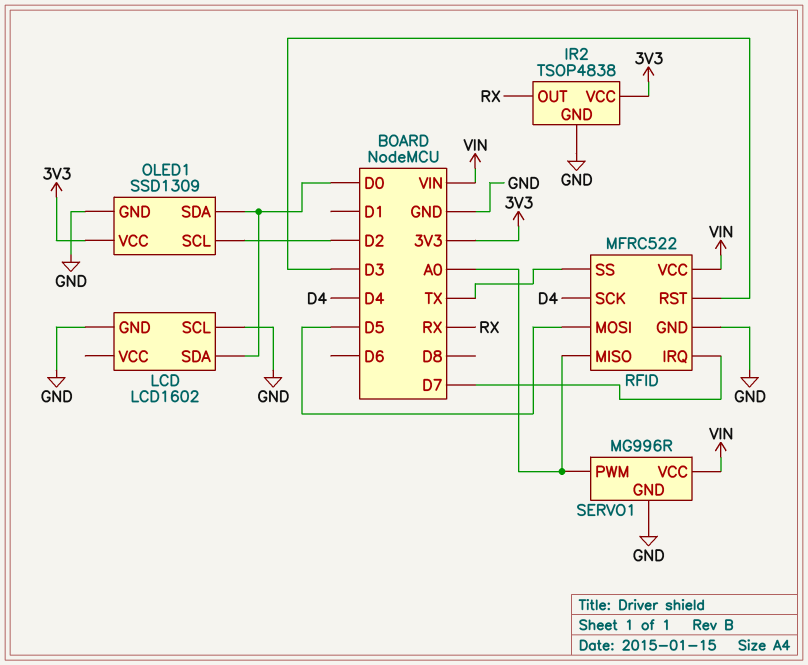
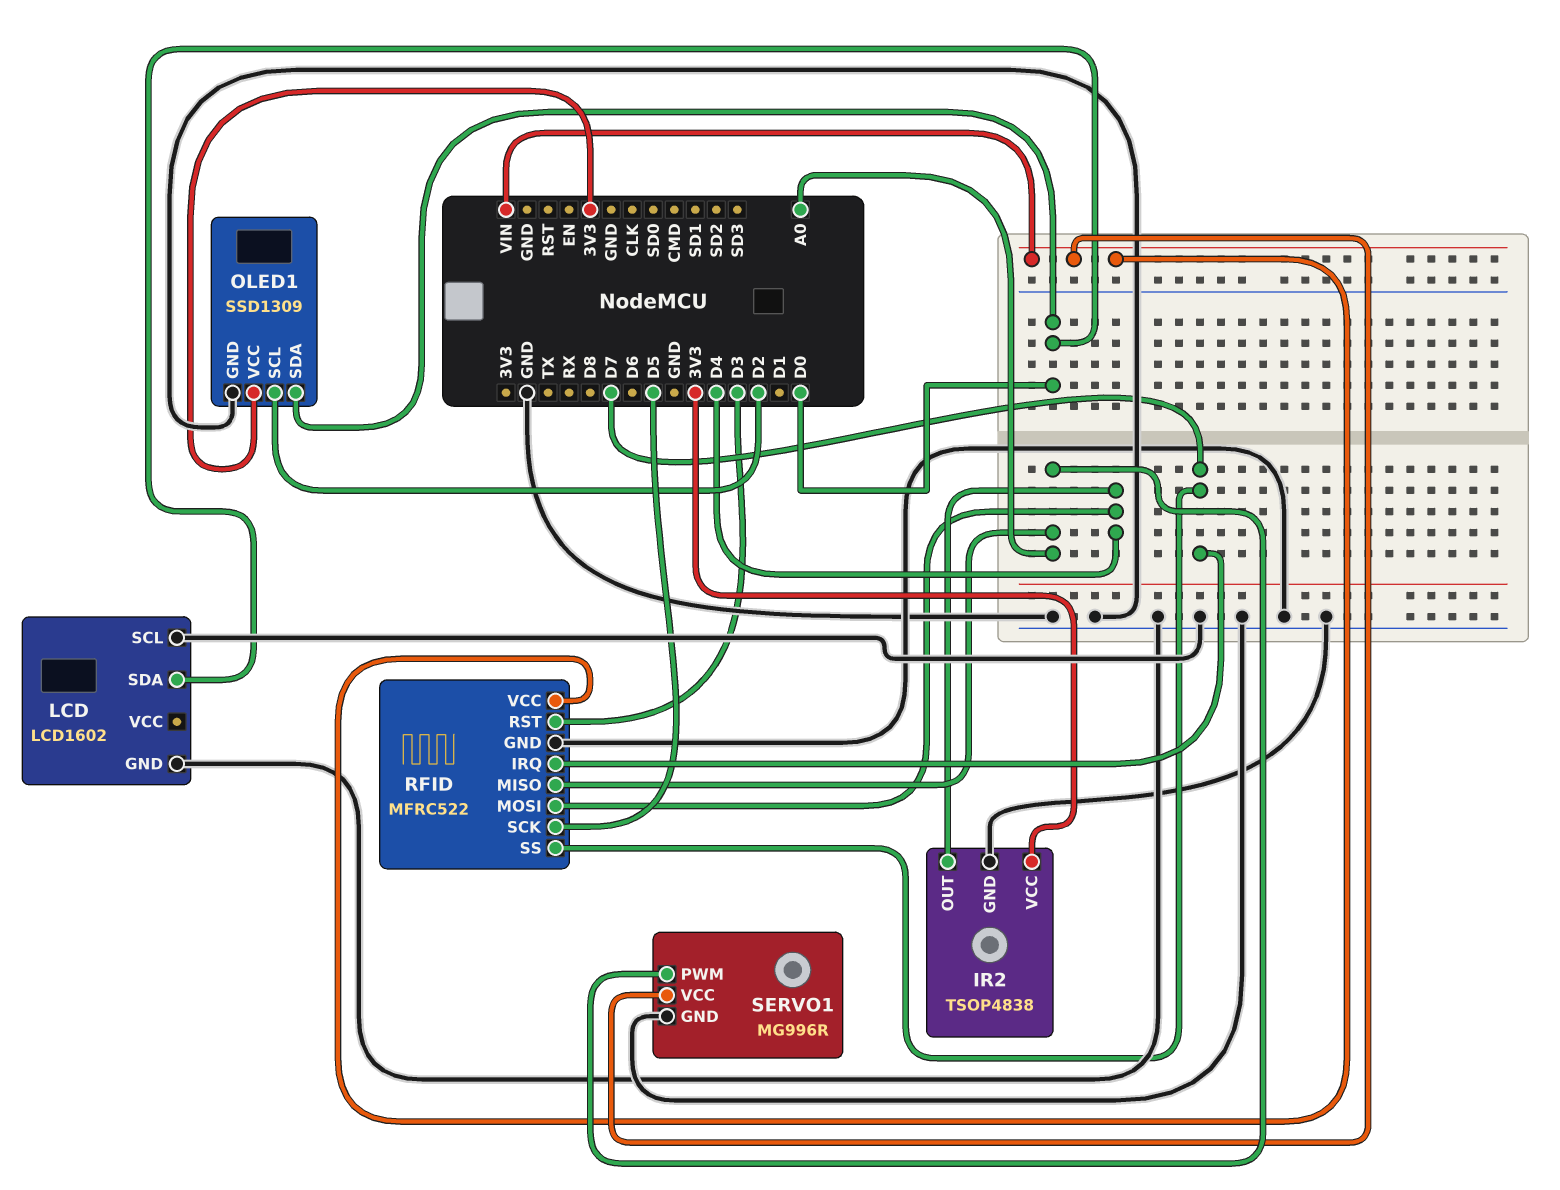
IR2 pin OUT: RX -> D4
RFID pin MOSI: D5 -> D4
RFID pin SCK: D4 -> D5
RFID pin SS: TX -> D7

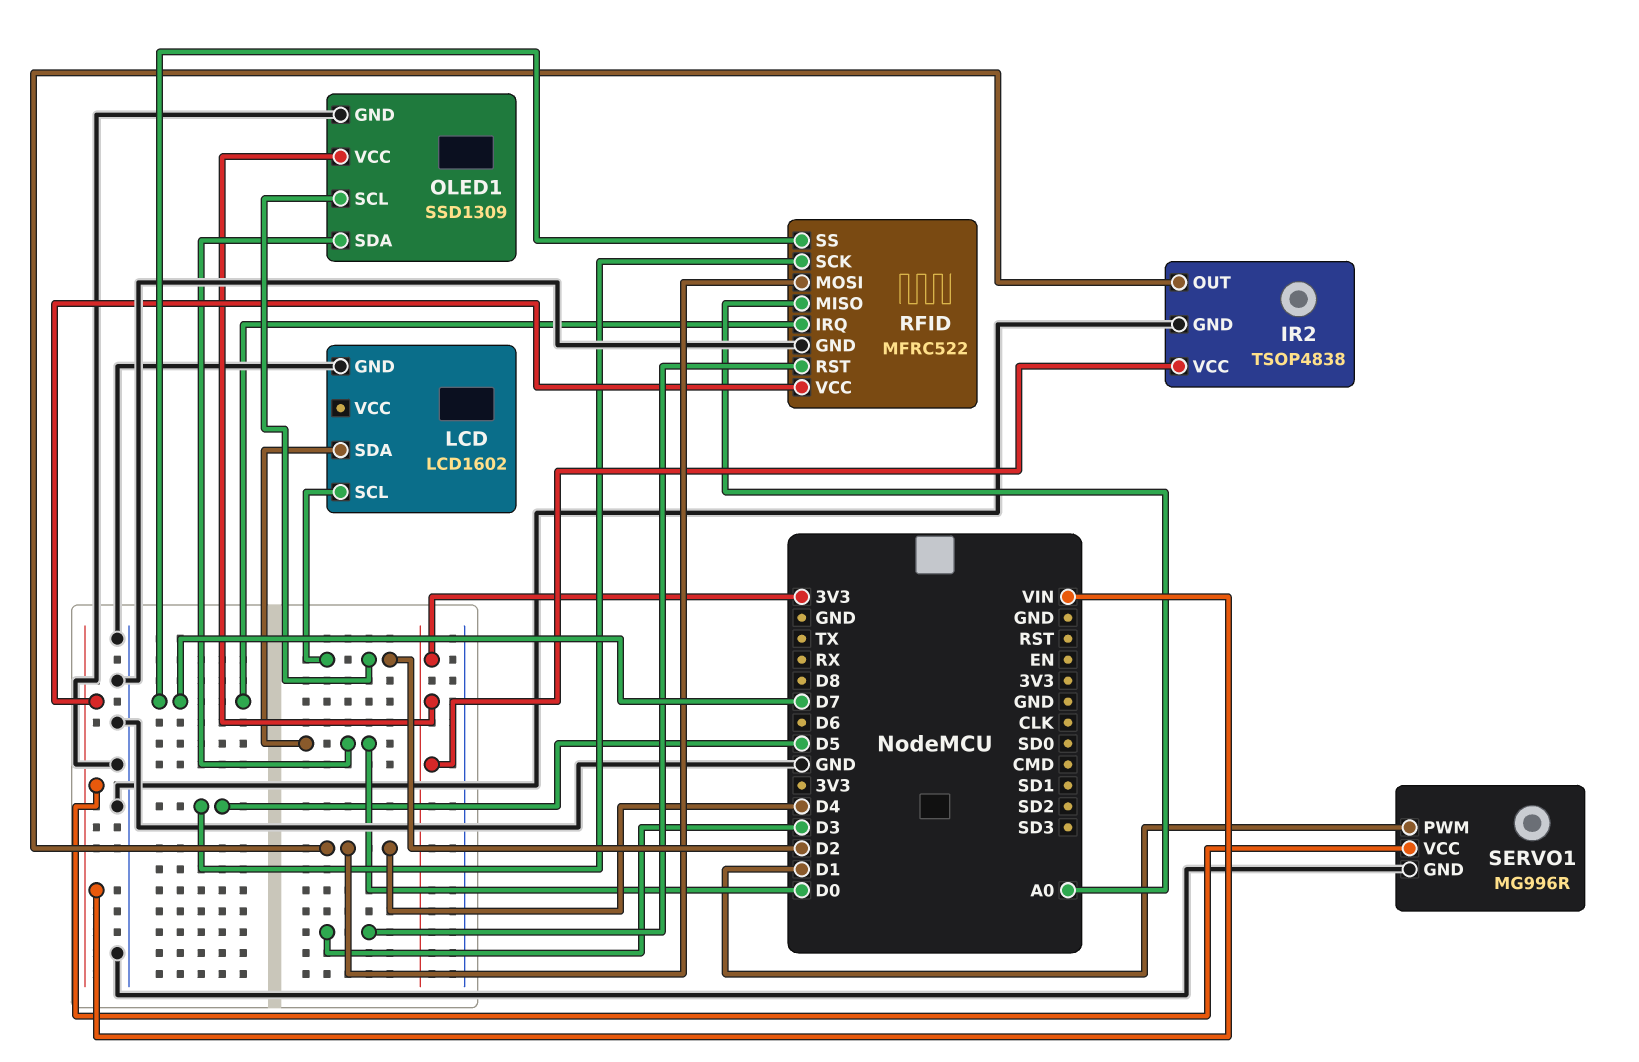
LCD pin SCL: GND -> D2
SERVO1 pin PWM: A0 -> D1

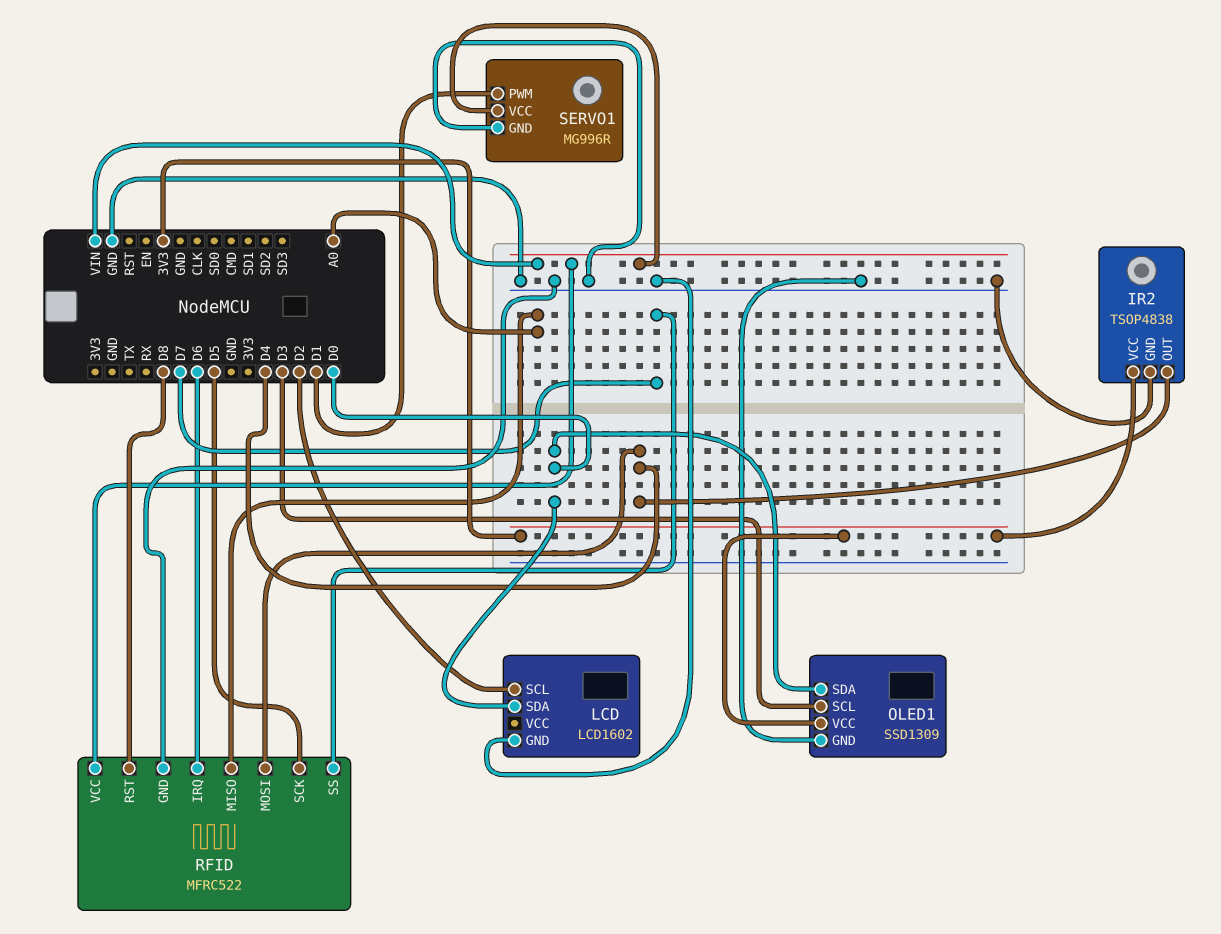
OLED1 pin SCL: D2 -> D3
RFID pin IRQ: D7 -> D6
RFID pin RST: D3 -> D8

